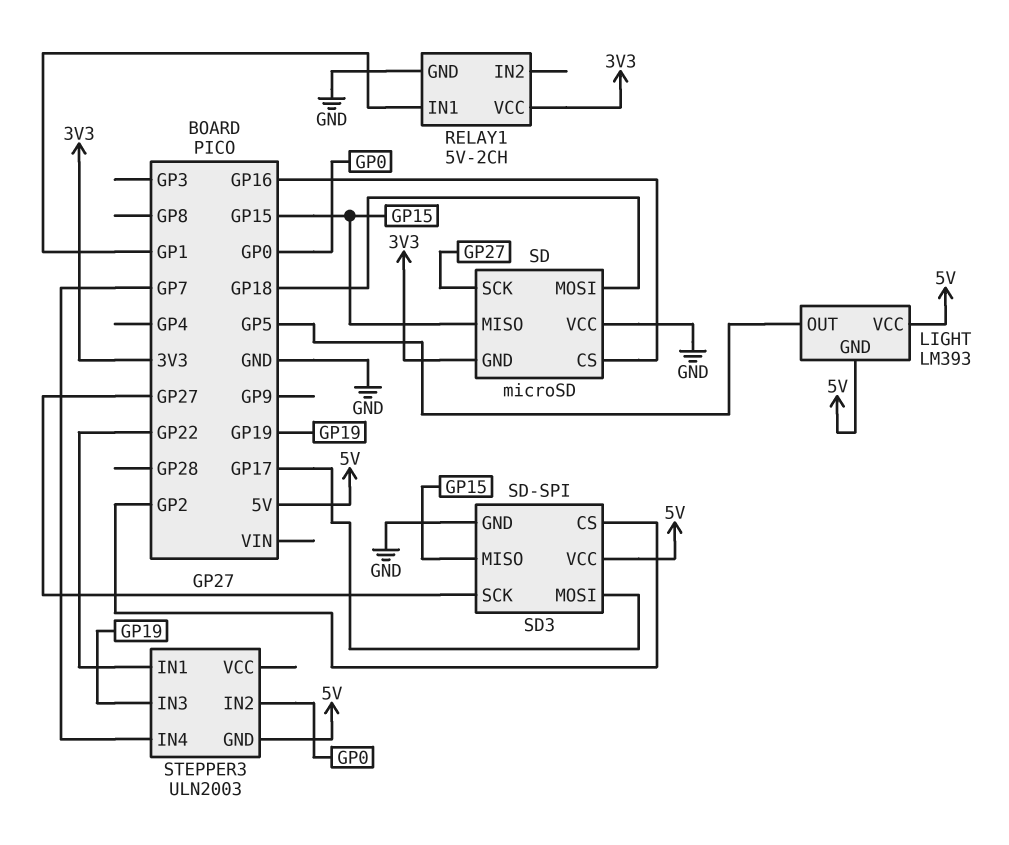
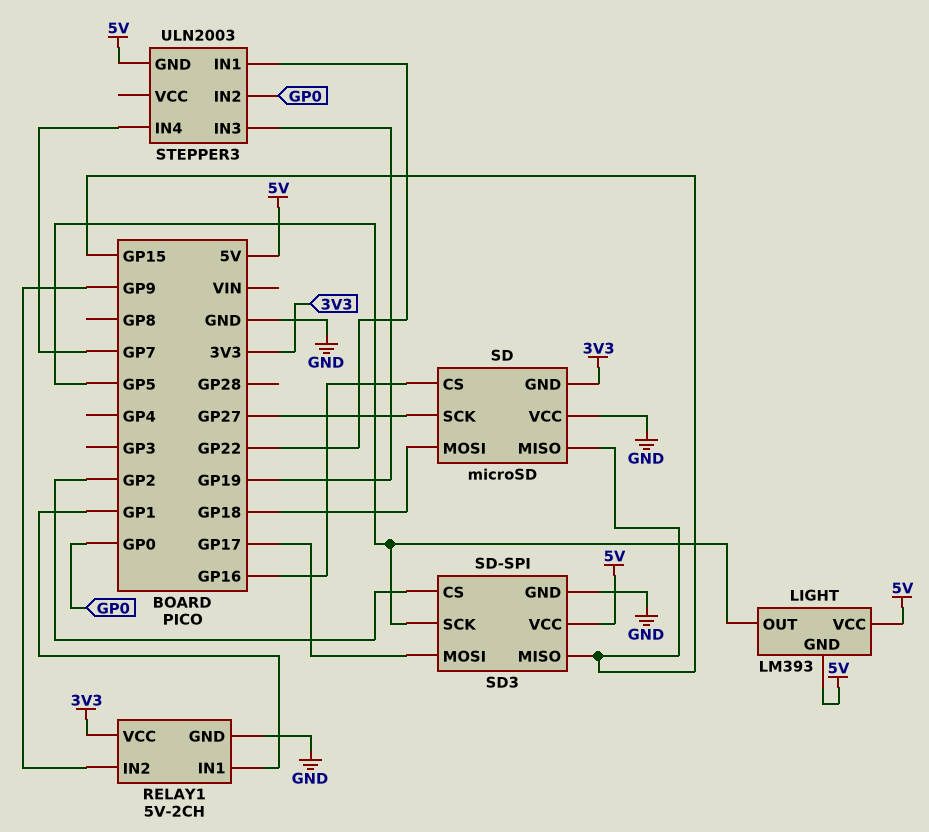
RELAY1 pin IN2: none -> GP9
SD3 pin SCK: GP27 -> GP5

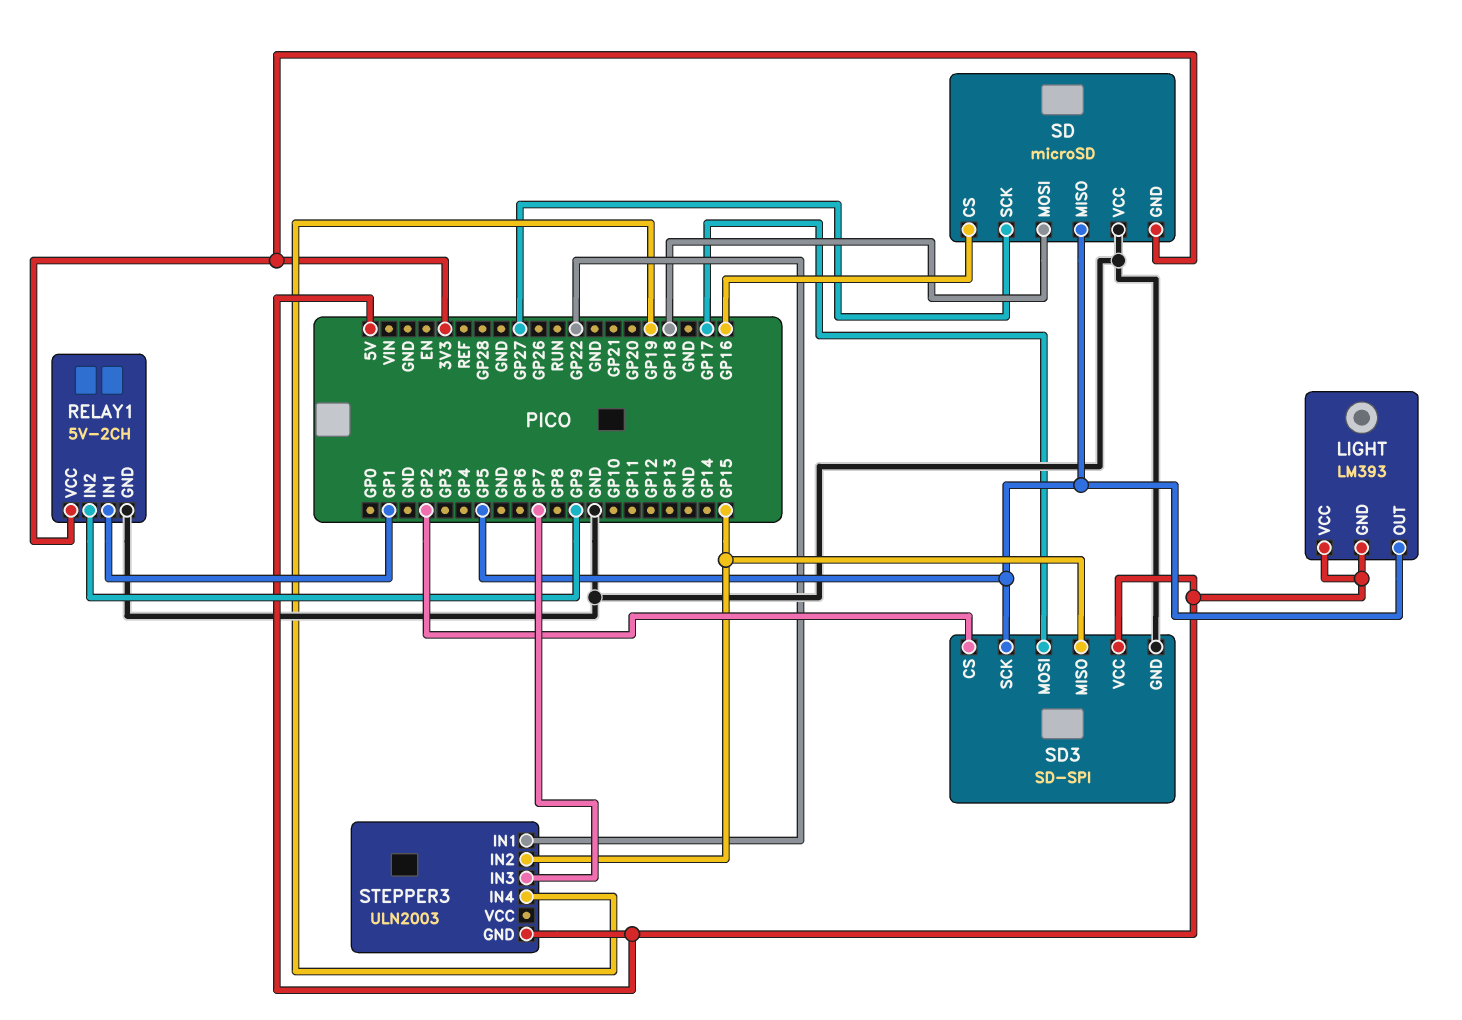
SD pin MISO: GP15 -> GP5
STEPPER3 pin IN2: GP0 -> GP15
STEPPER3 pin IN3: GP19 -> GP7
STEPPER3 pin IN4: GP7 -> GP19

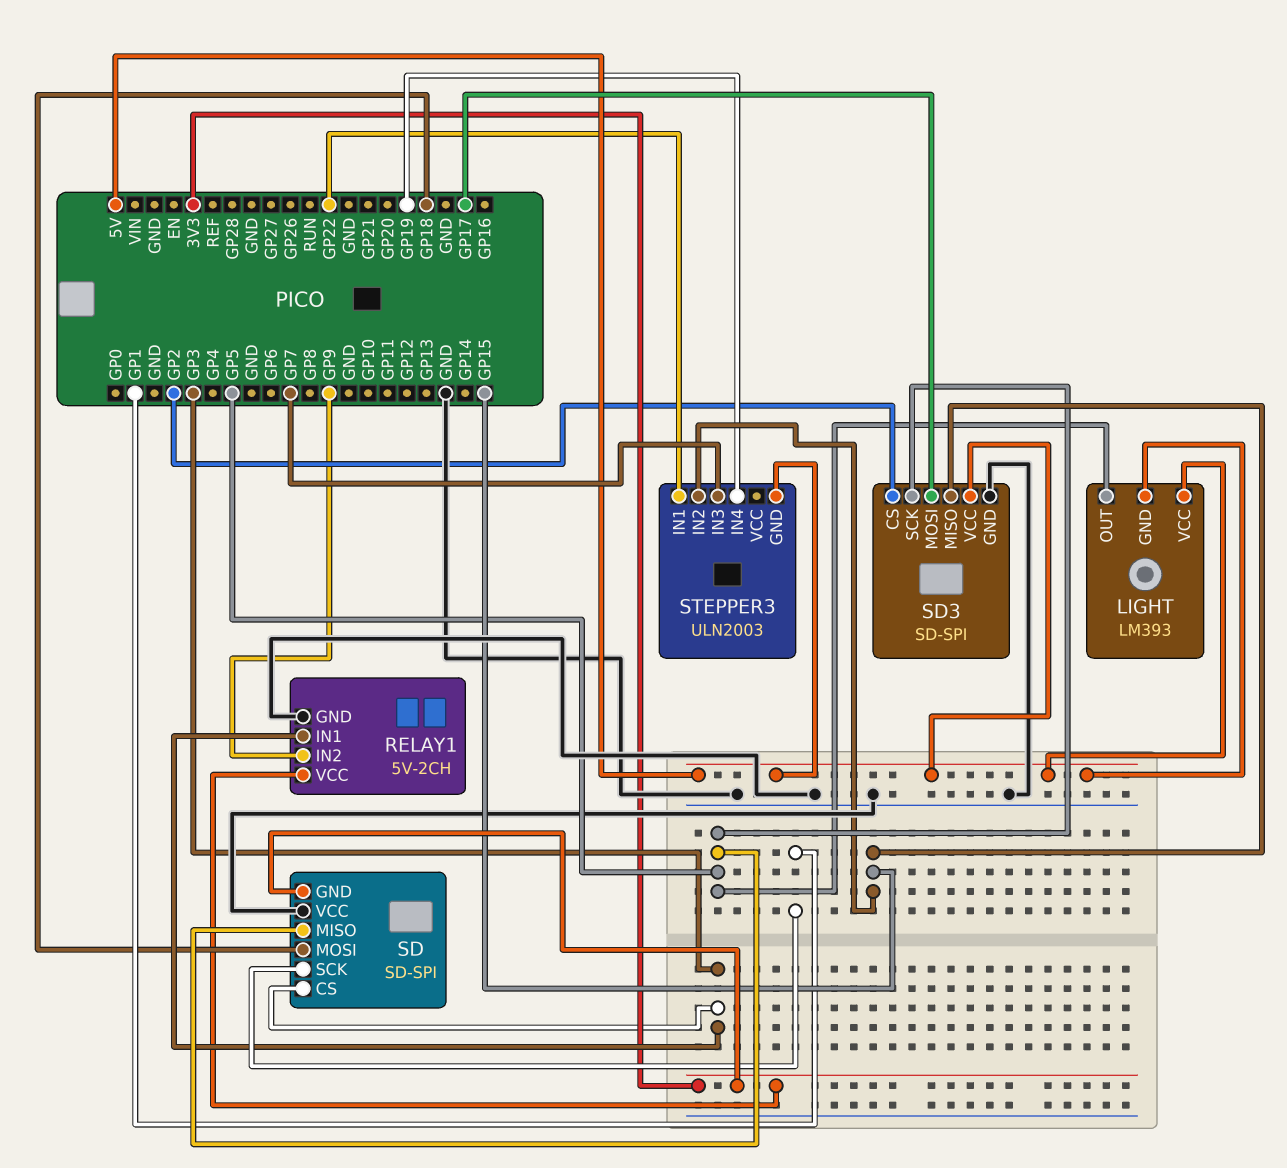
RELAY1 pin IN1: GP1 -> GP3
SD: microSD -> SD-SPI
SD pin CS: GP16 -> GP3
SD pin SCK: GP27 -> GP1

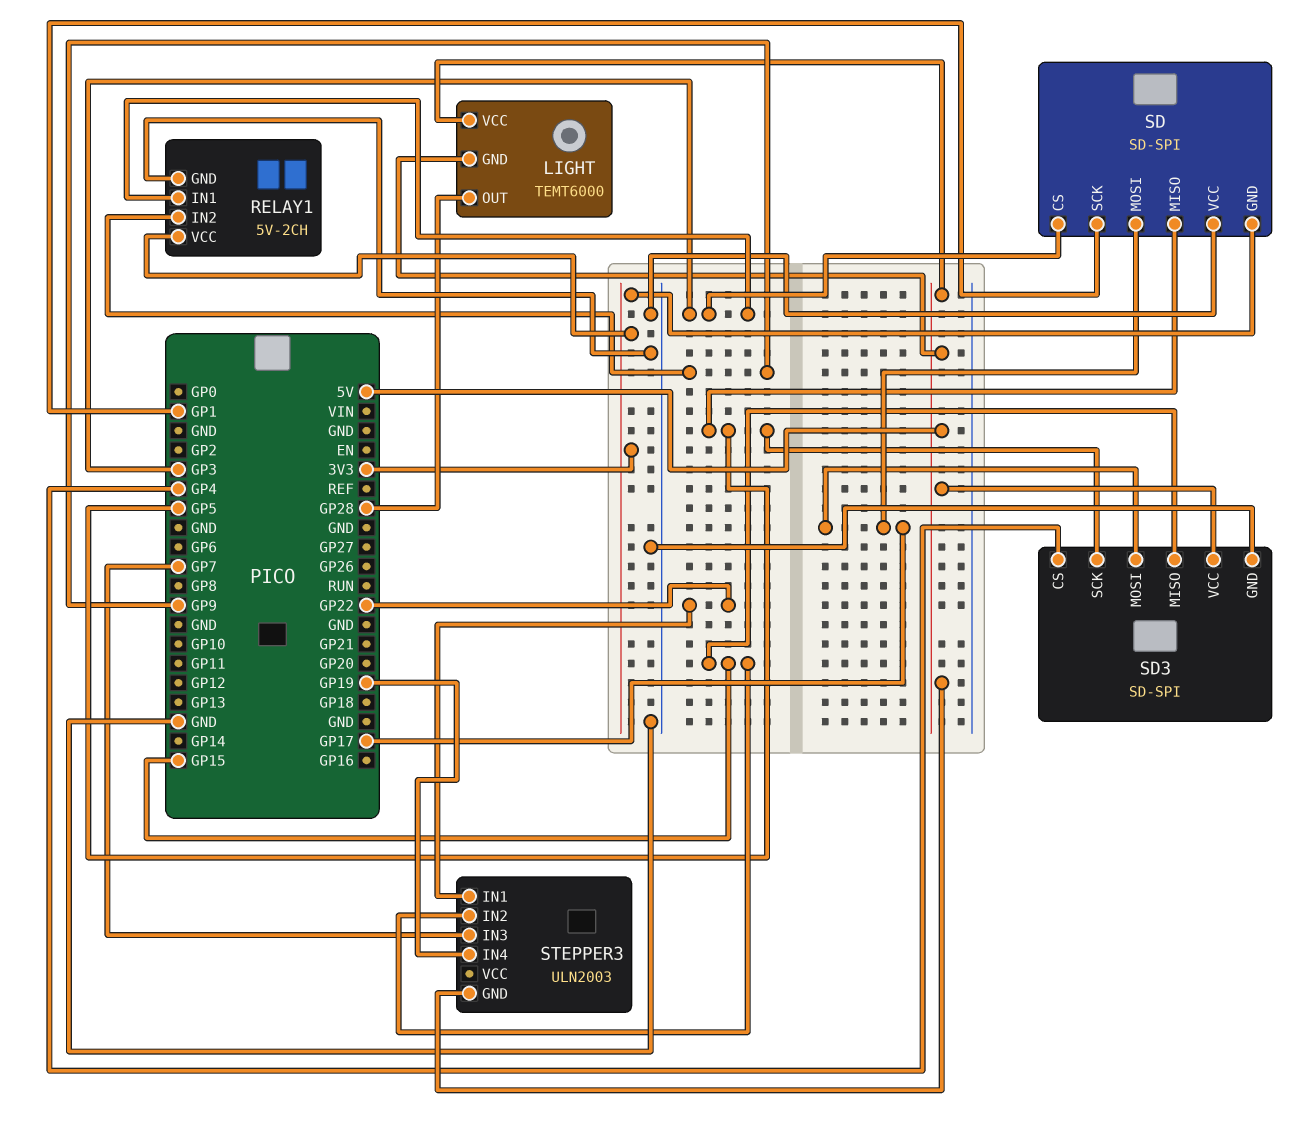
LIGHT: LM393 -> TEMT6000
LIGHT pin OUT: GP5 -> GP28
SD pin MOSI: GP18 -> GP17
SD3 pin CS: GP2 -> GP4

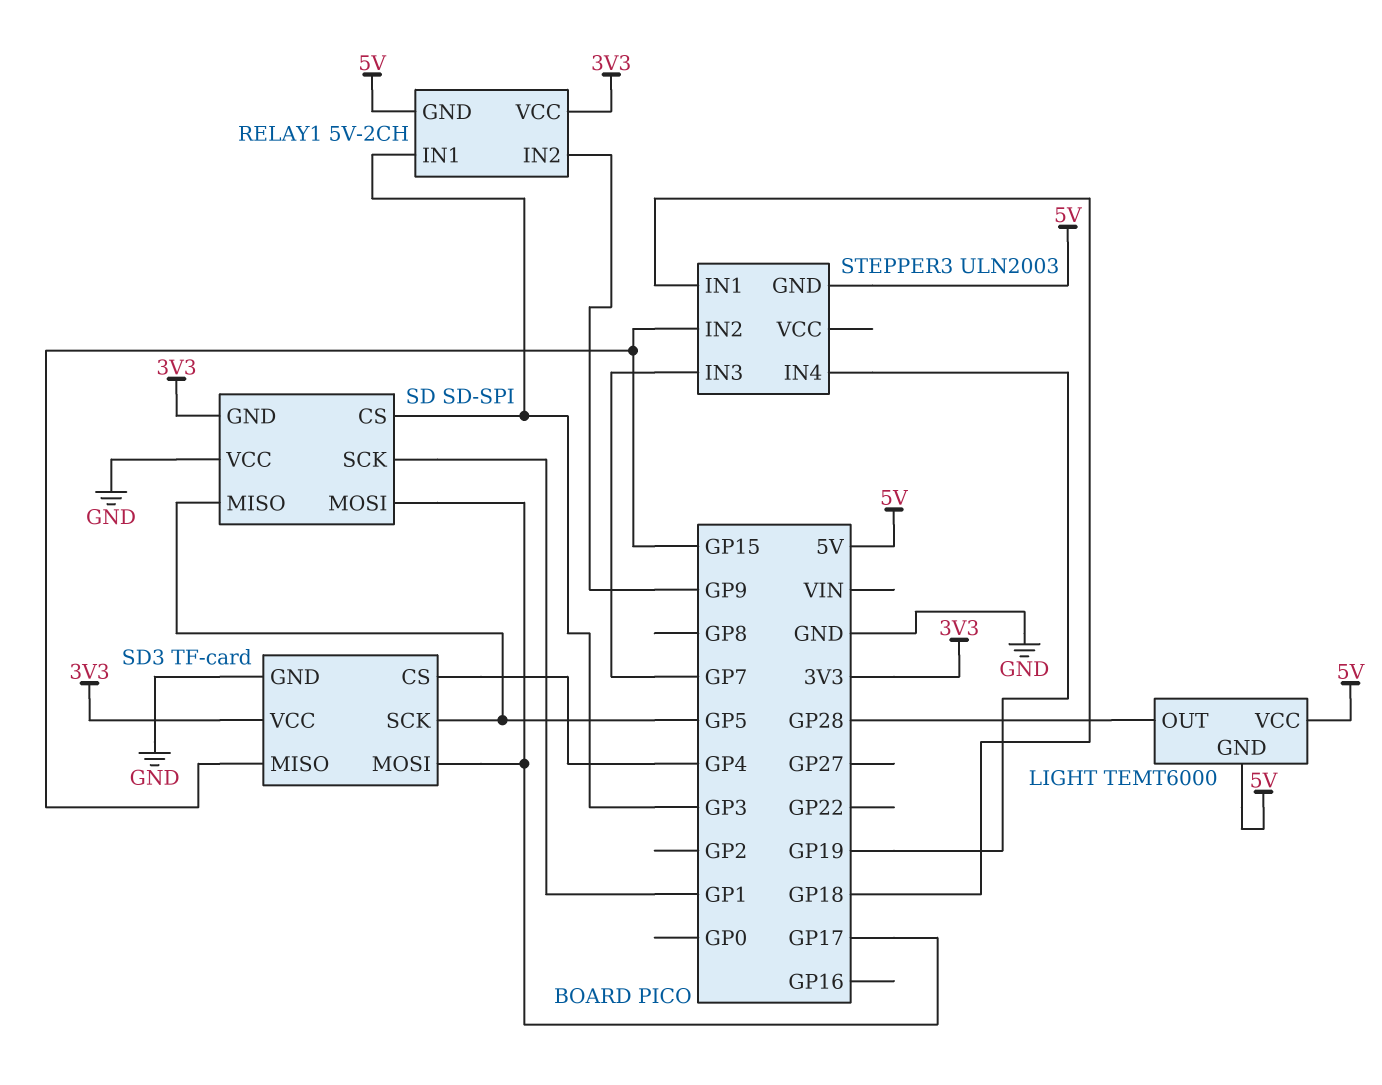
RELAY1 pin GND: GND -> 5V
SD3: SD-SPI -> TF-card
SD3 pin VCC: 5V -> 3V3
STEPPER3 pin IN1: GP22 -> GP18

